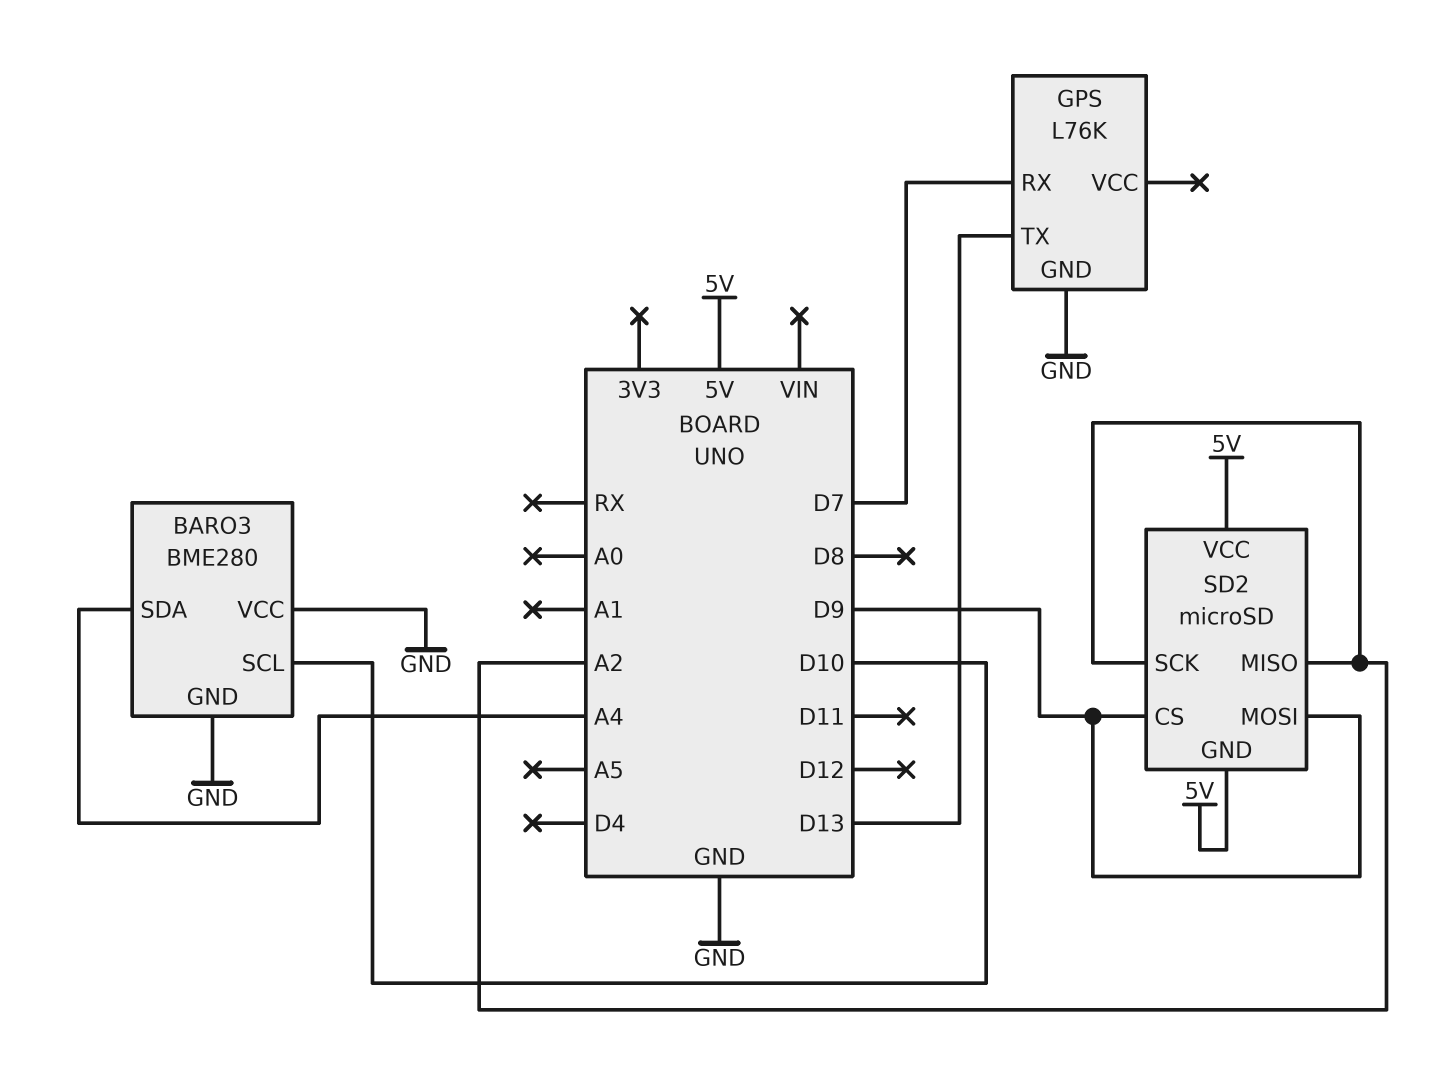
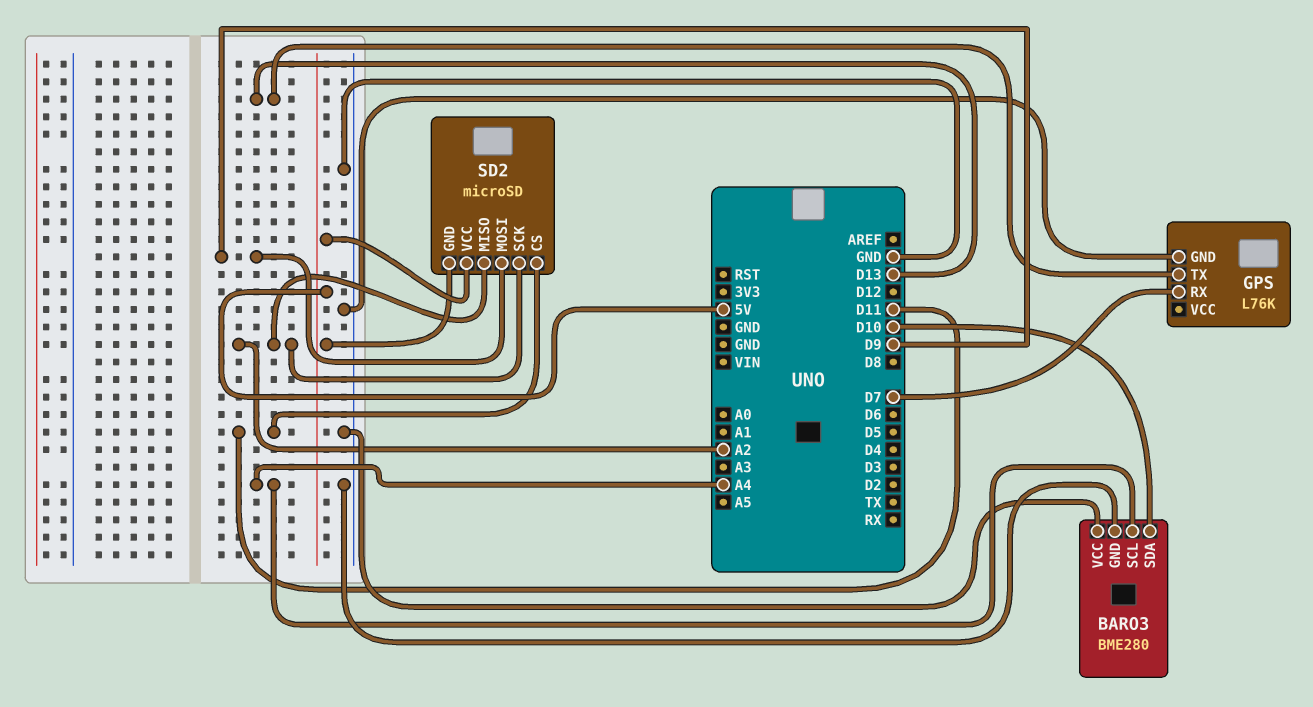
BARO3 pin SCL: D10 -> A4
BARO3 pin SDA: A4 -> D10
SD2 pin CS: D9 -> D11

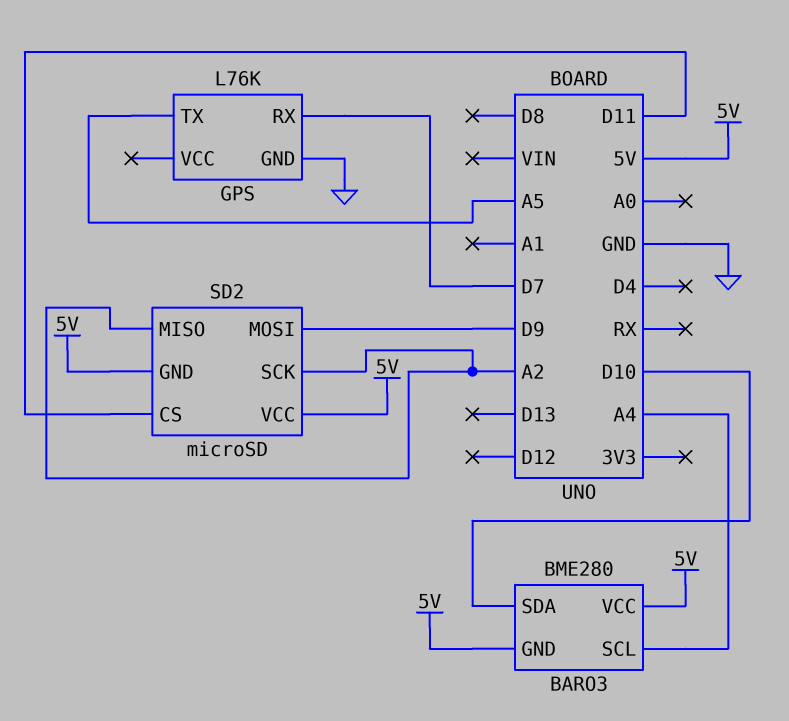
BARO3 pin GND: GND -> 5V
BARO3 pin VCC: GND -> 5V
GPS pin TX: D13 -> A5

